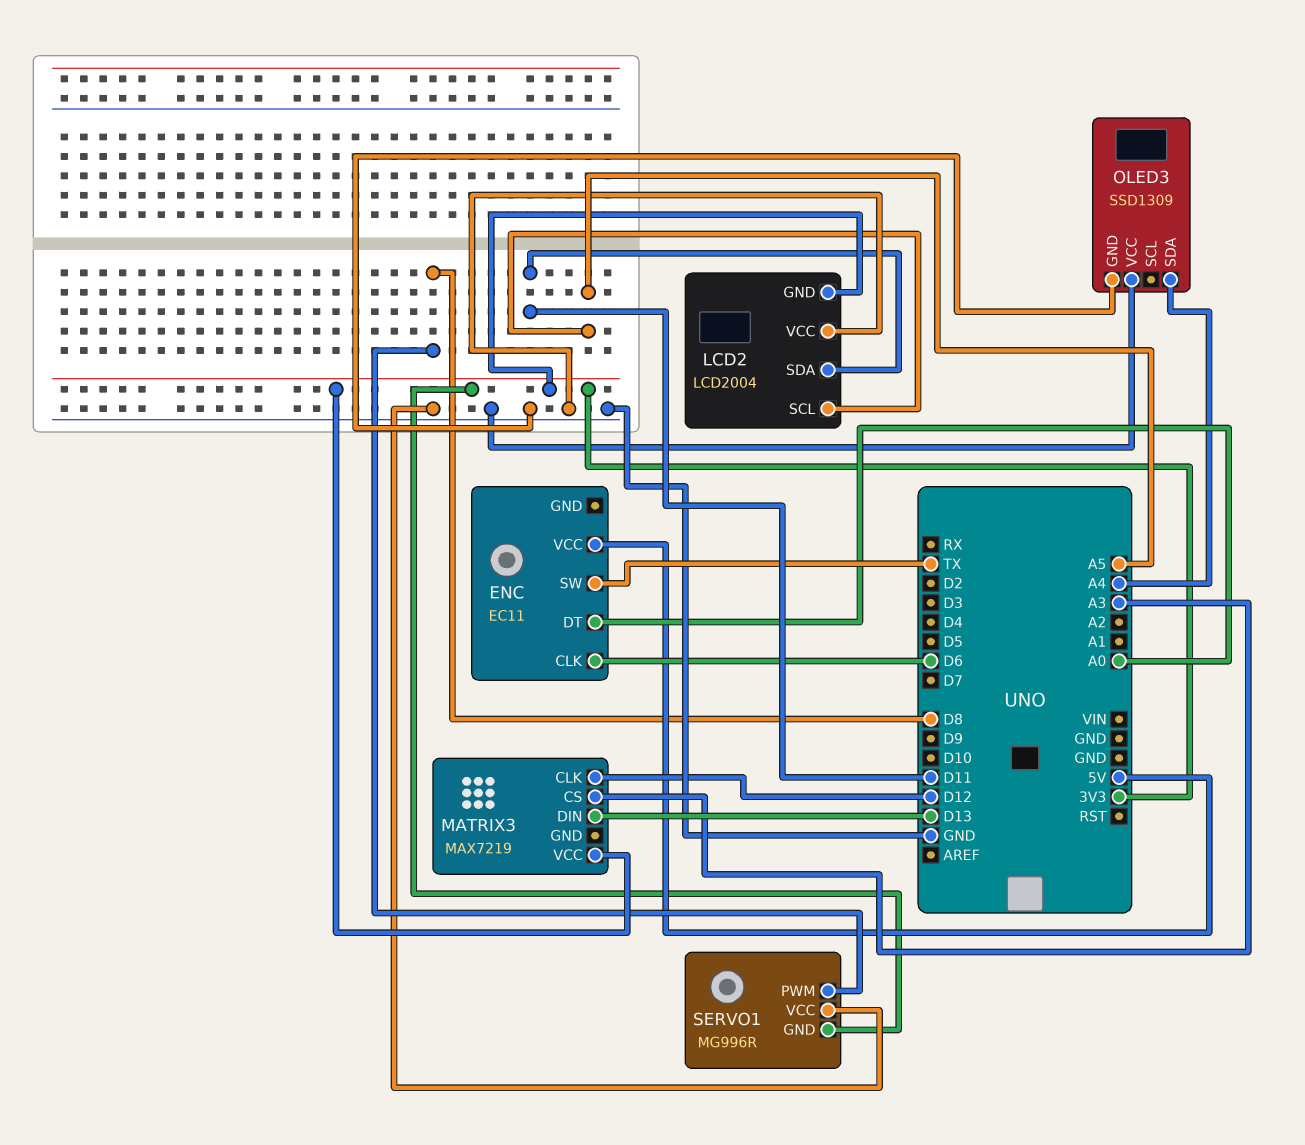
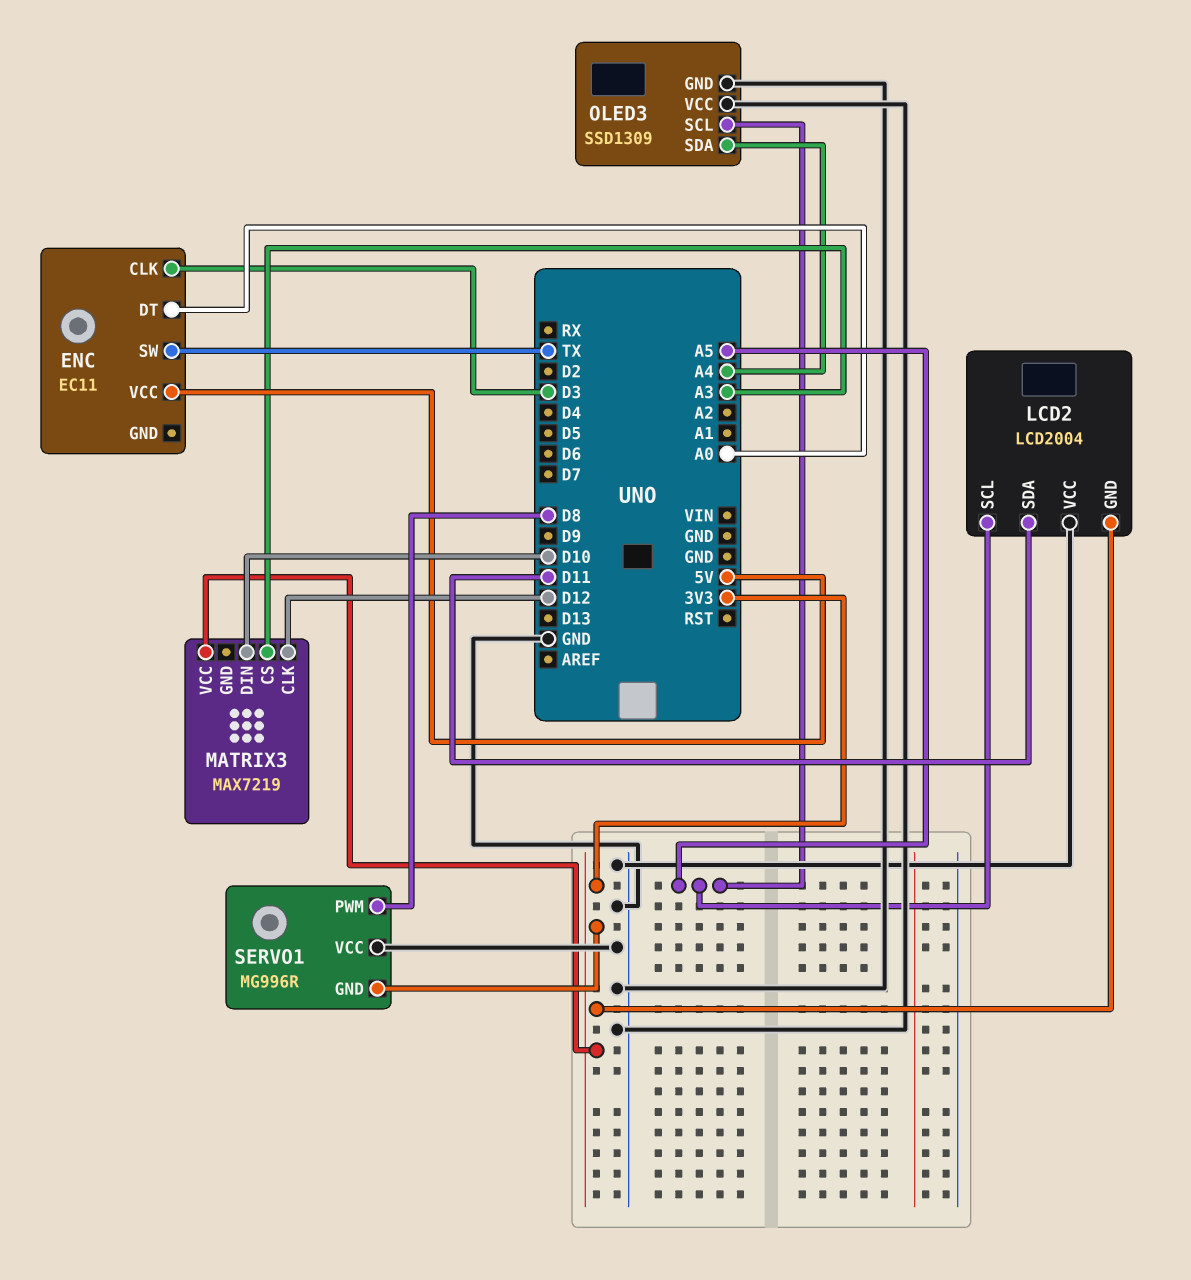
ENC pin CLK: D6 -> D3
MATRIX3 pin DIN: D13 -> D10
OLED3 pin SCL: none -> A5

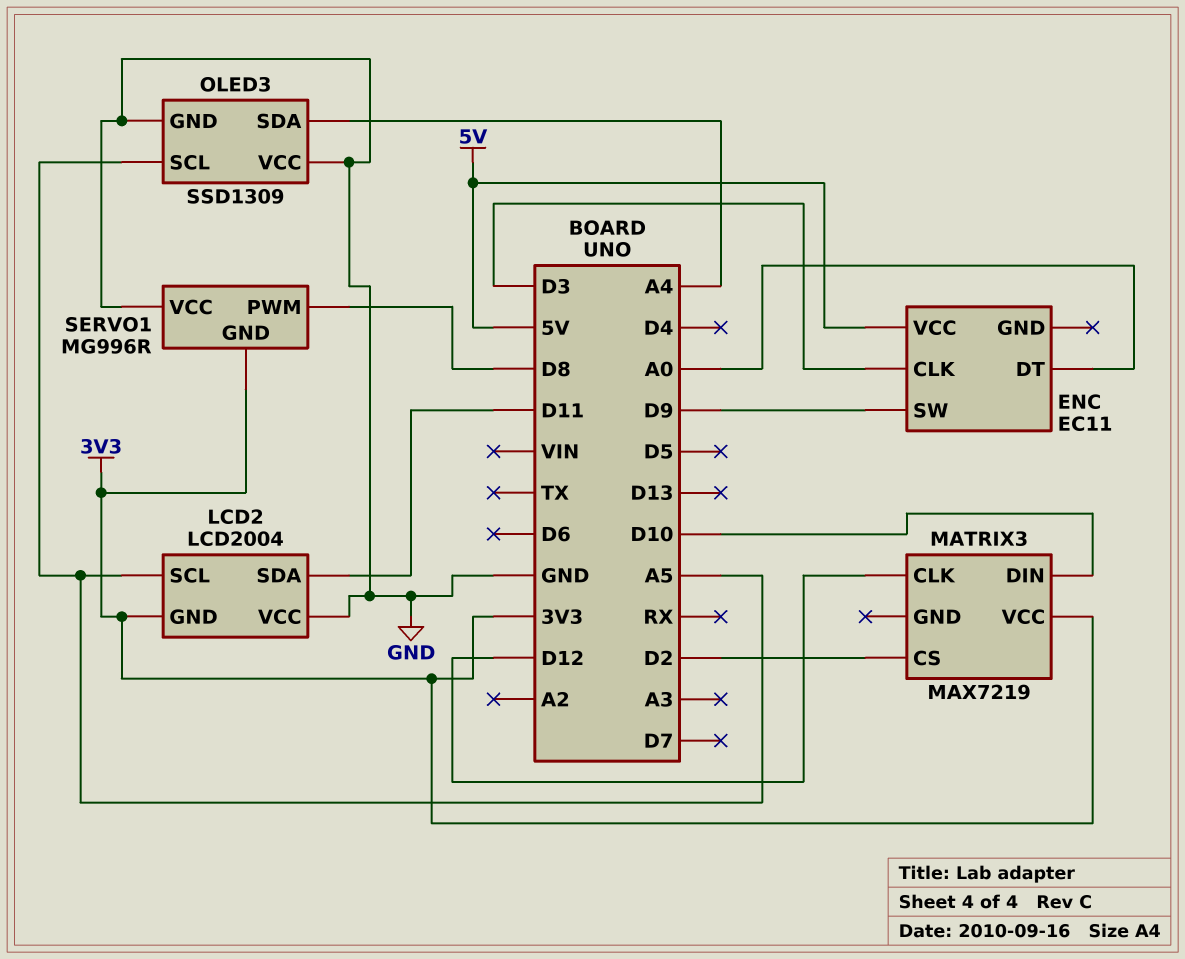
ENC pin SW: TX -> D9
MATRIX3 pin CS: A3 -> D2

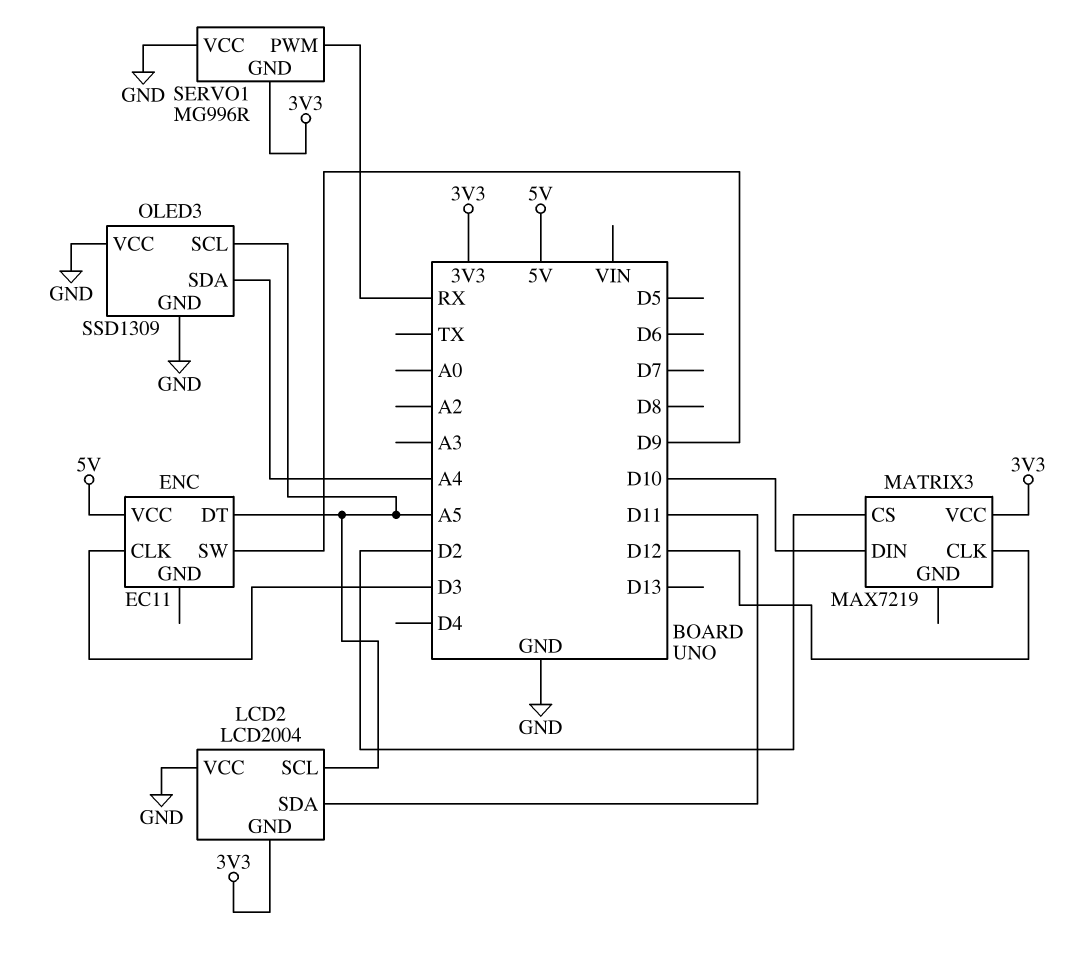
ENC pin DT: A0 -> A5
SERVO1 pin PWM: D8 -> RX

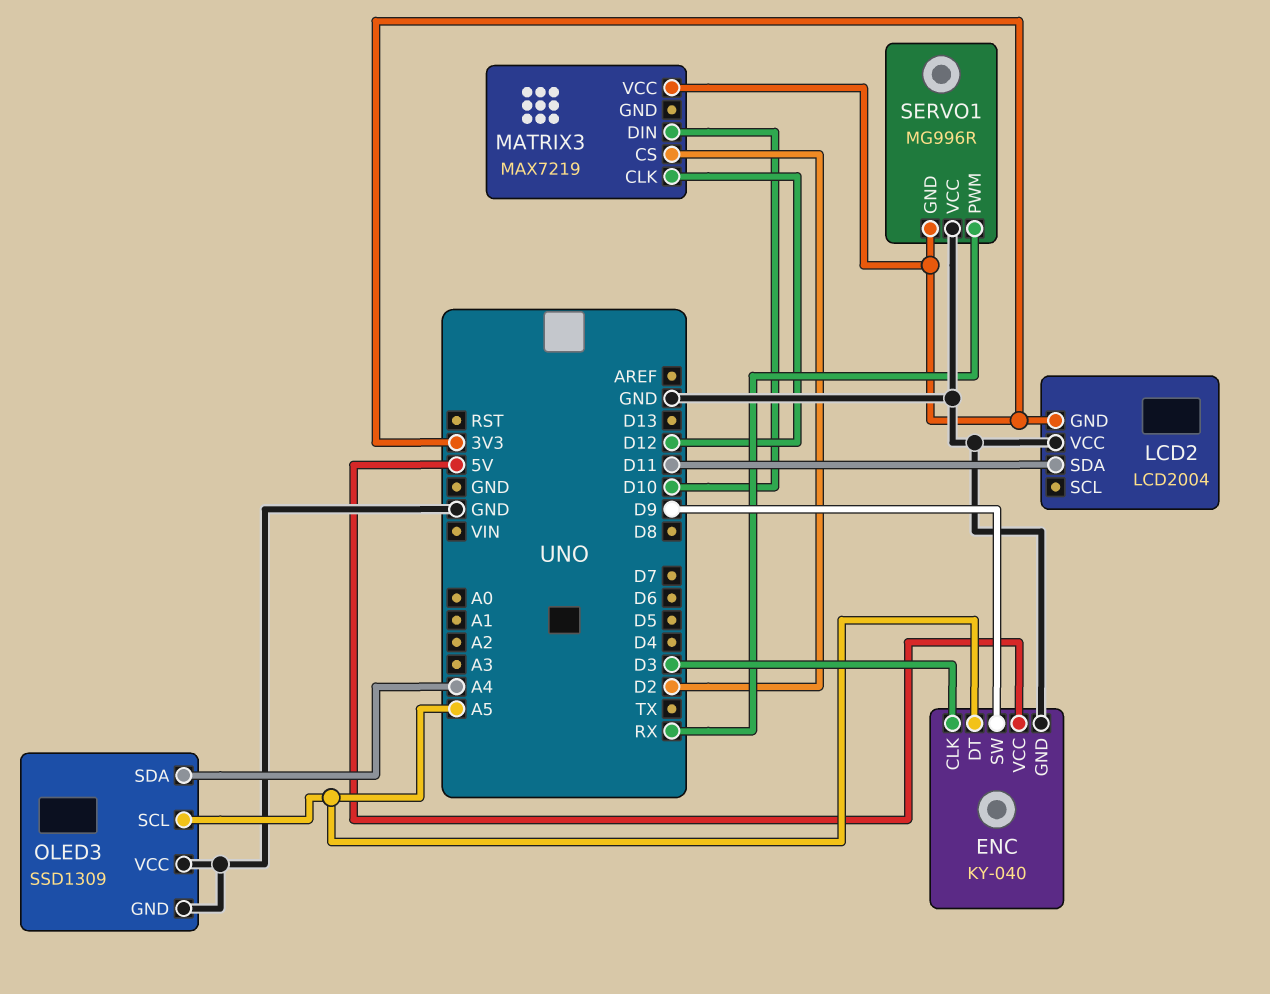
ENC: EC11 -> KY-040
ENC pin GND: none -> GND
LCD2 pin SCL: A5 -> none

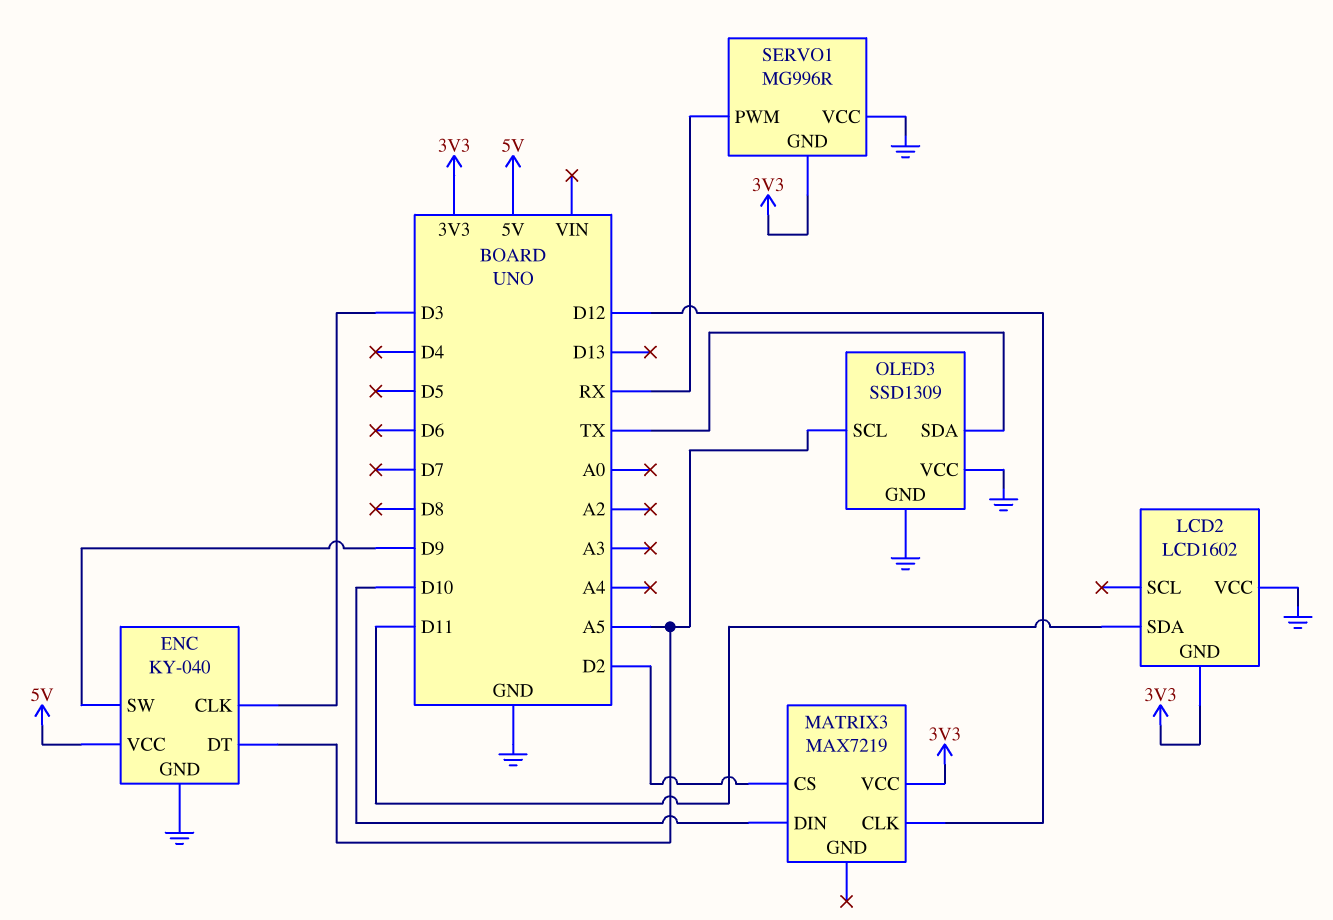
LCD2: LCD2004 -> LCD1602
OLED3 pin SDA: A4 -> TX

